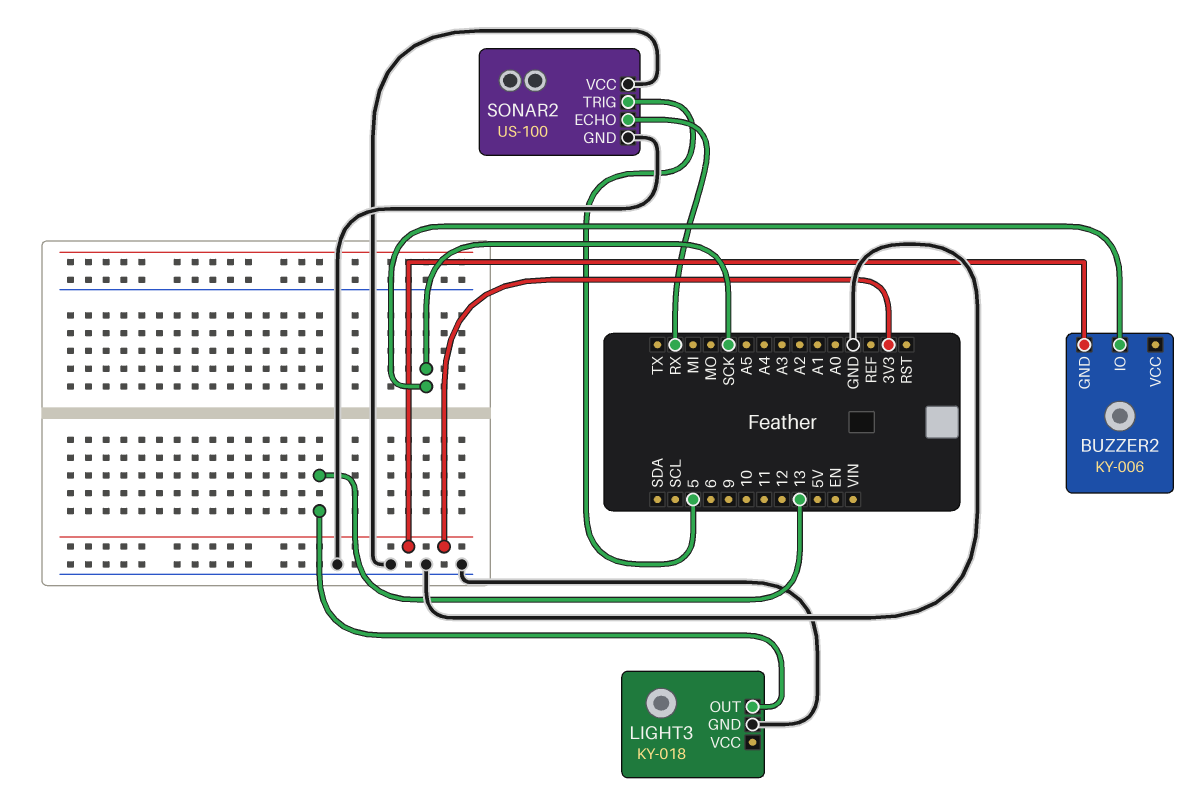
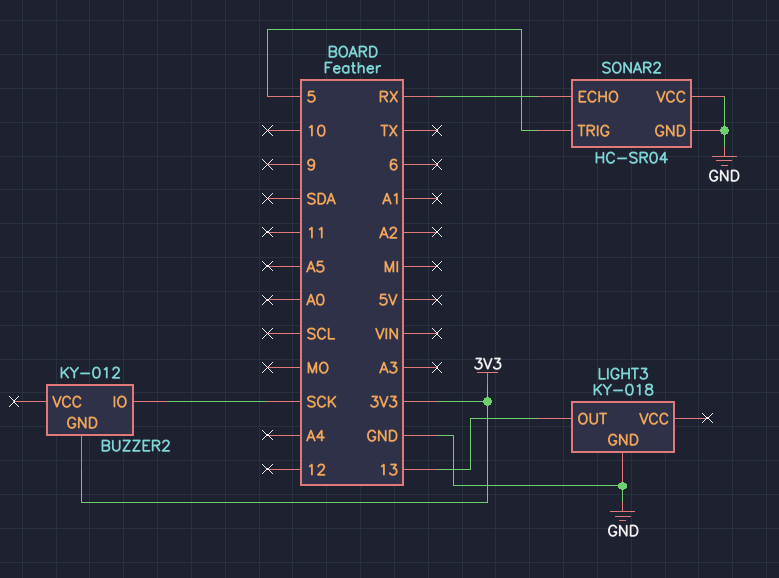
BUZZER2: KY-006 -> KY-012
SONAR2: US-100 -> HC-SR04

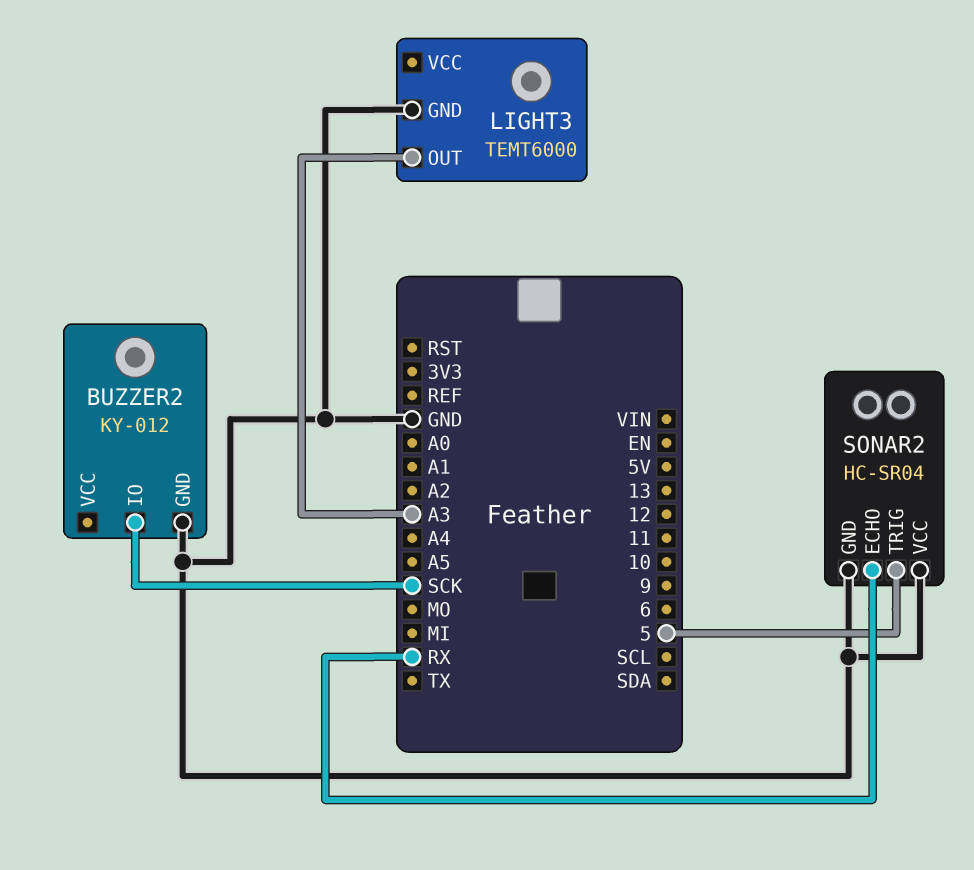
BUZZER2 pin GND: 3V3 -> GND
LIGHT3: KY-018 -> TEMT6000
LIGHT3 pin OUT: 13 -> A3

